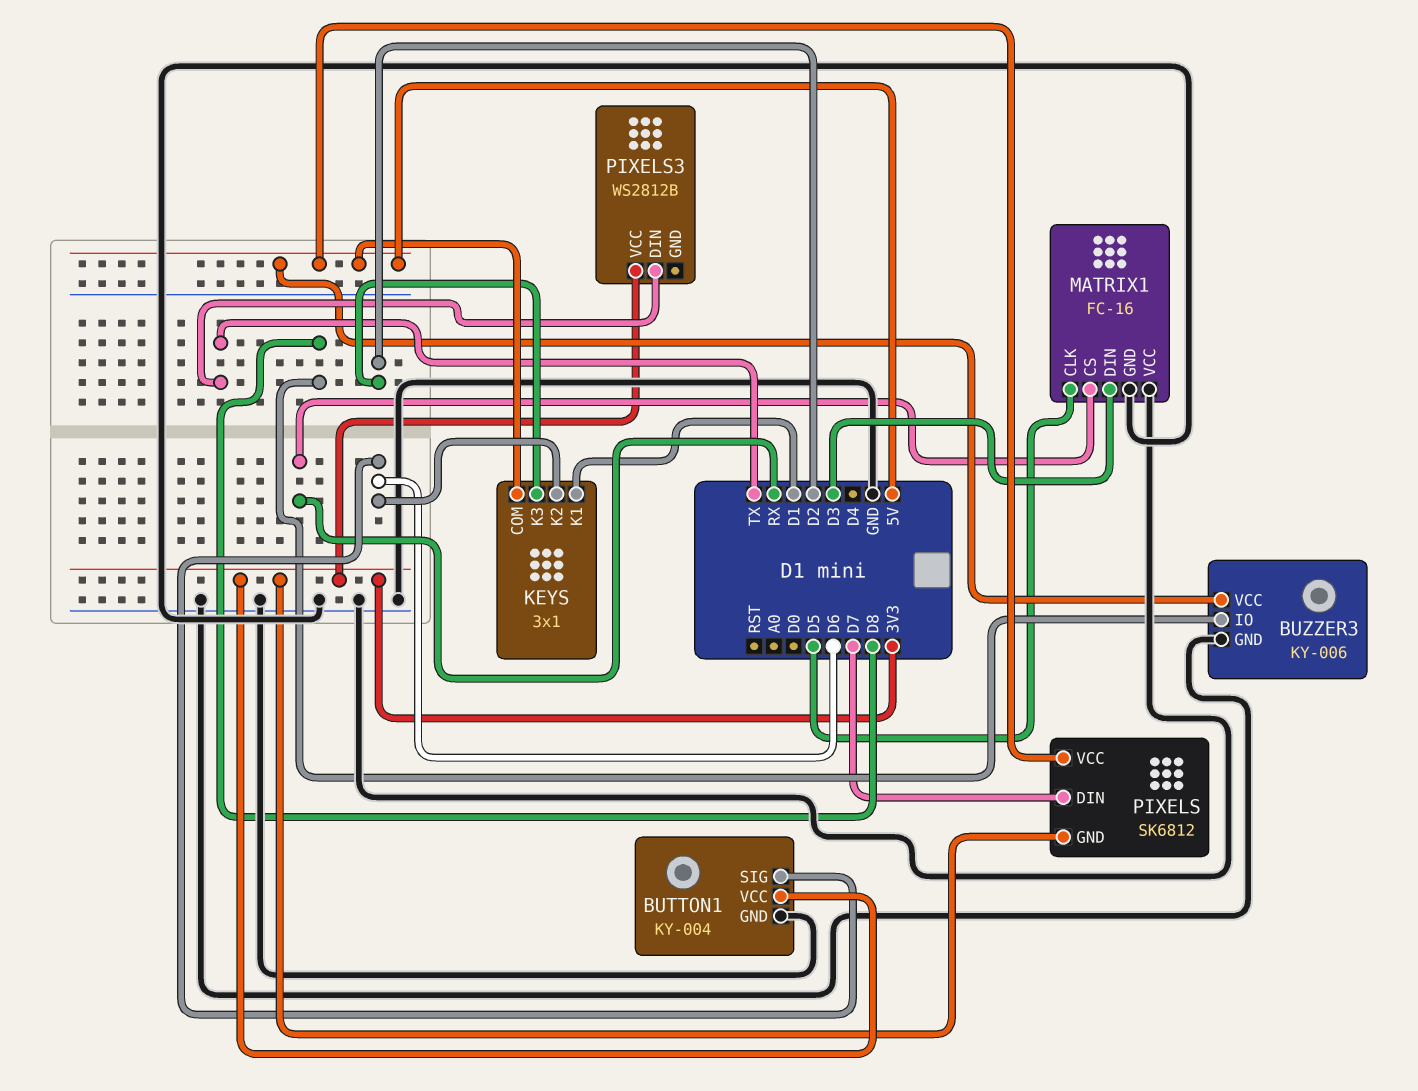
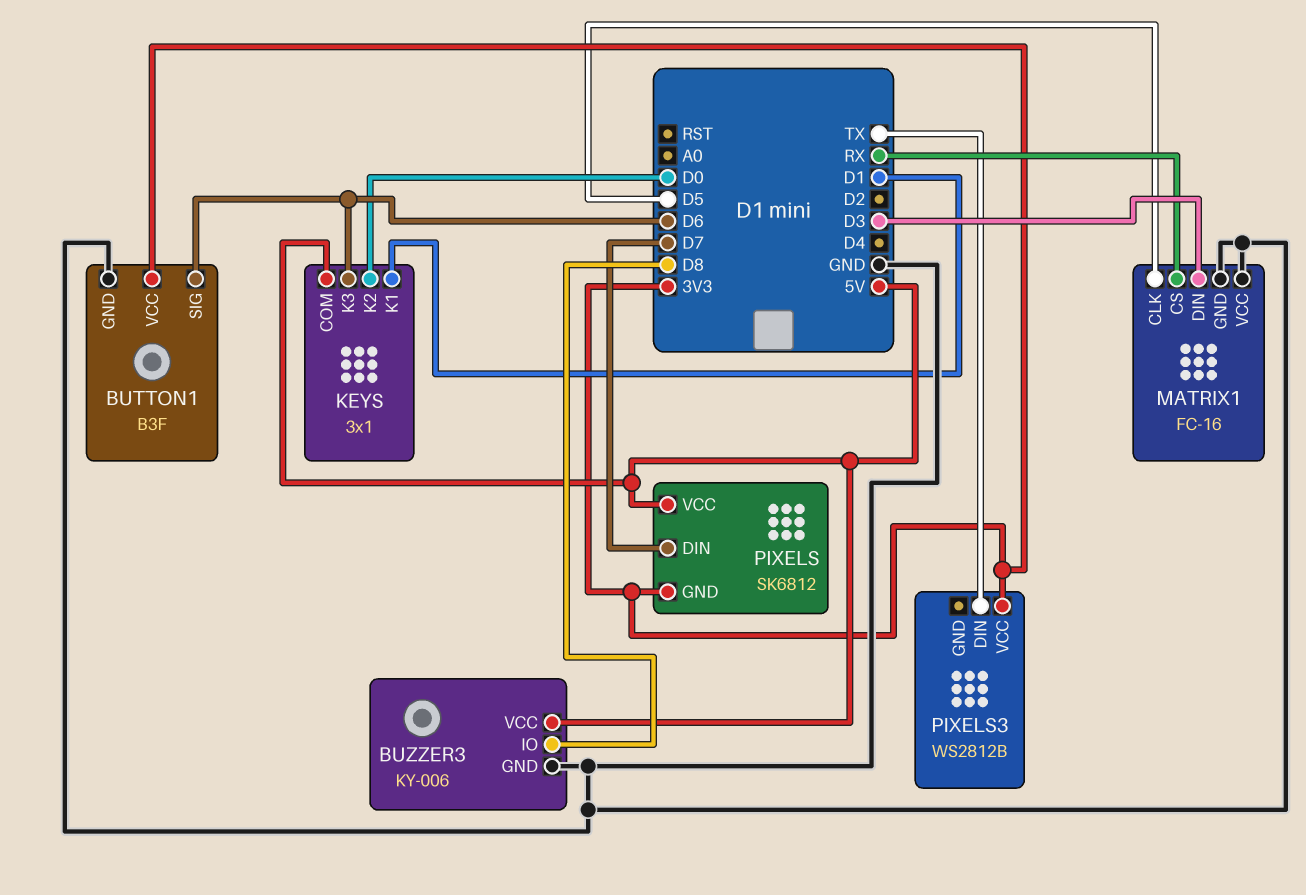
BUTTON1: KY-004 -> B3F
KEYS pin K2: D6 -> D0
KEYS pin K3: D2 -> D6

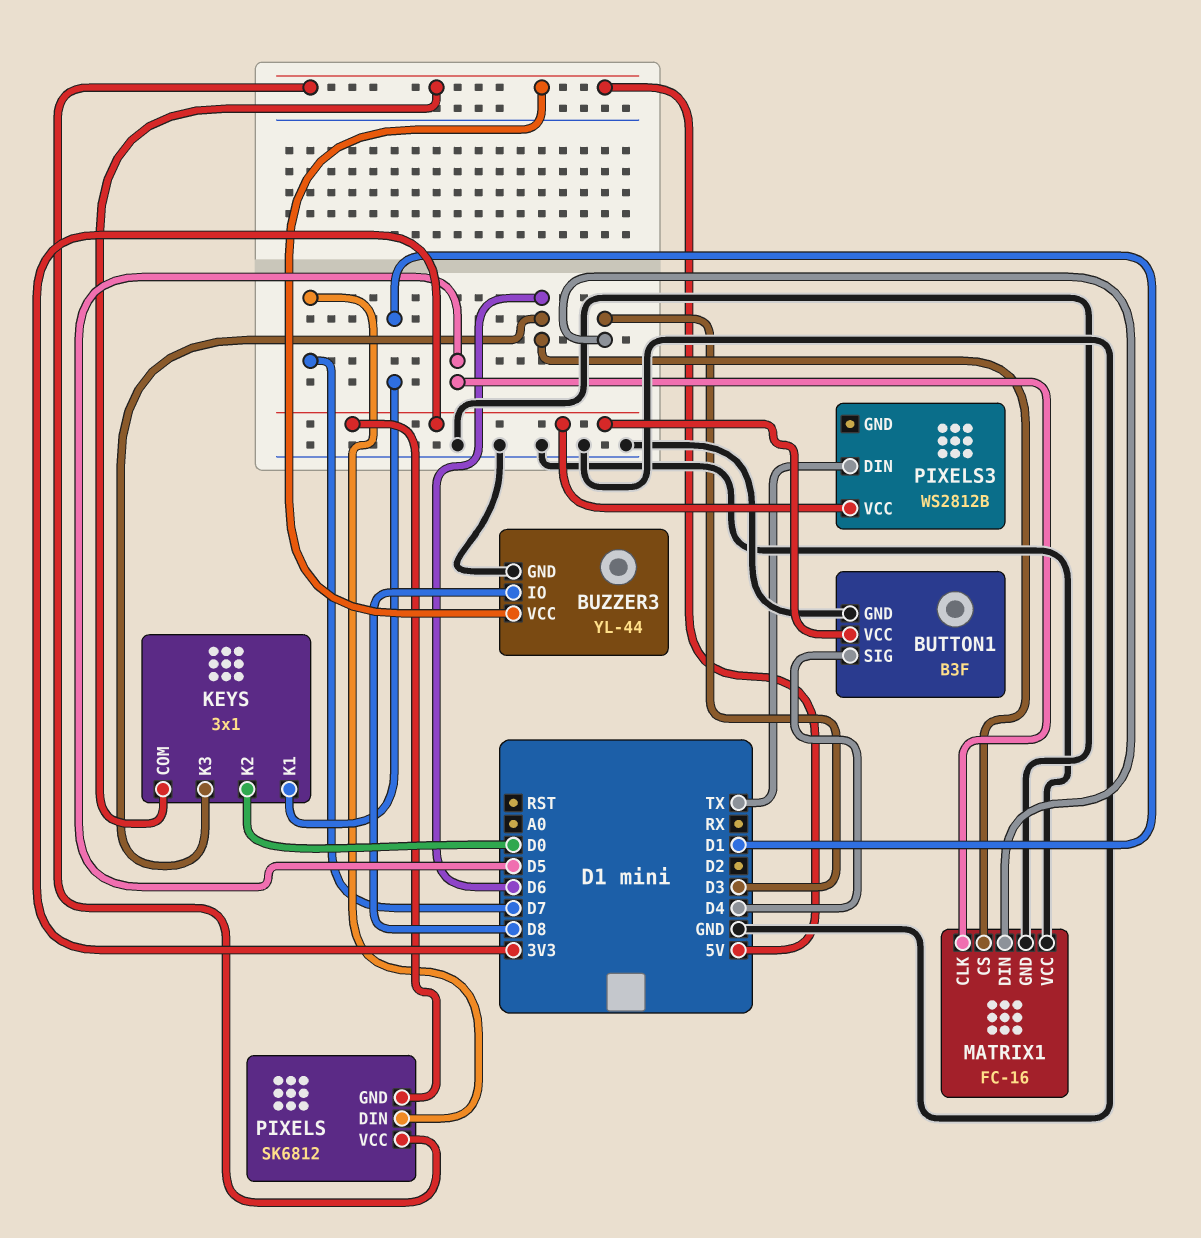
BUTTON1 pin SIG: D6 -> D4
BUZZER3: KY-006 -> YL-44
MATRIX1 pin CS: RX -> D6

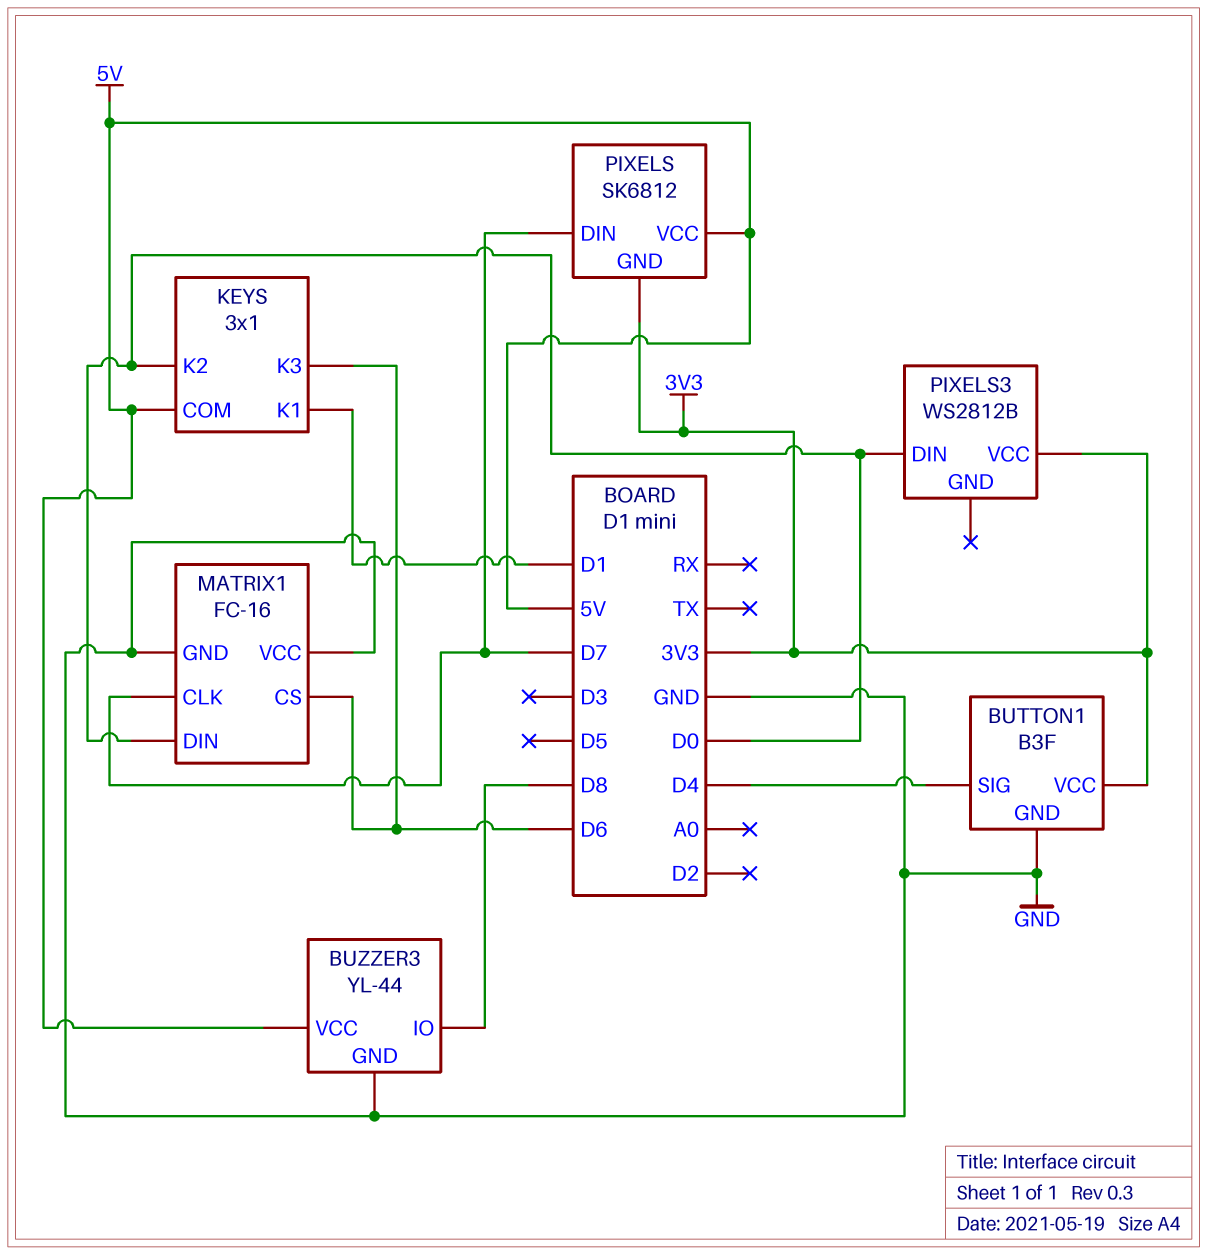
MATRIX1 pin CLK: D5 -> D7
MATRIX1 pin DIN: D3 -> D0
PIXELS3 pin DIN: TX -> D0

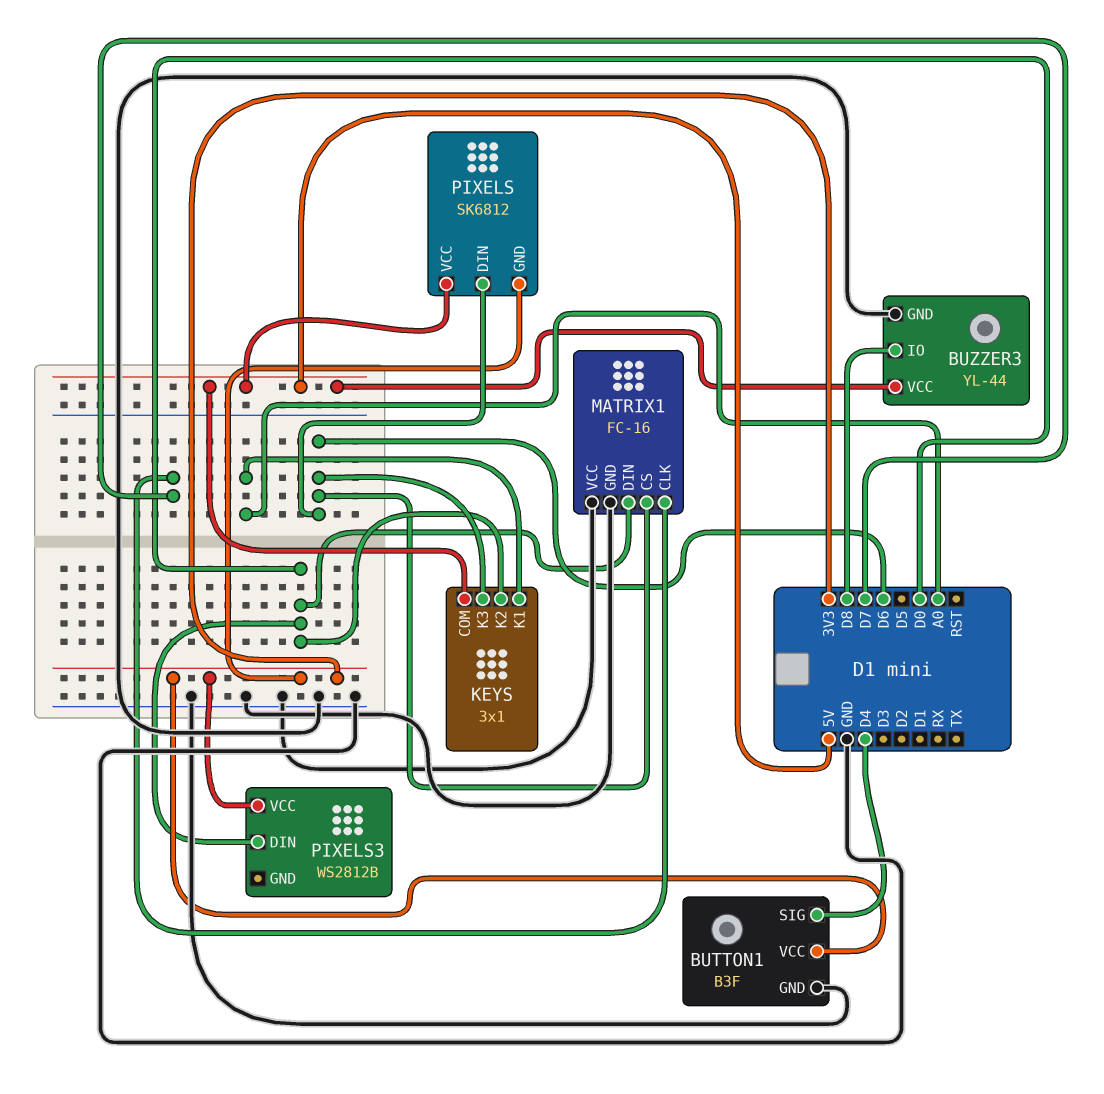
KEYS pin K1: D1 -> A0
PIXELS pin DIN: D7 -> D6

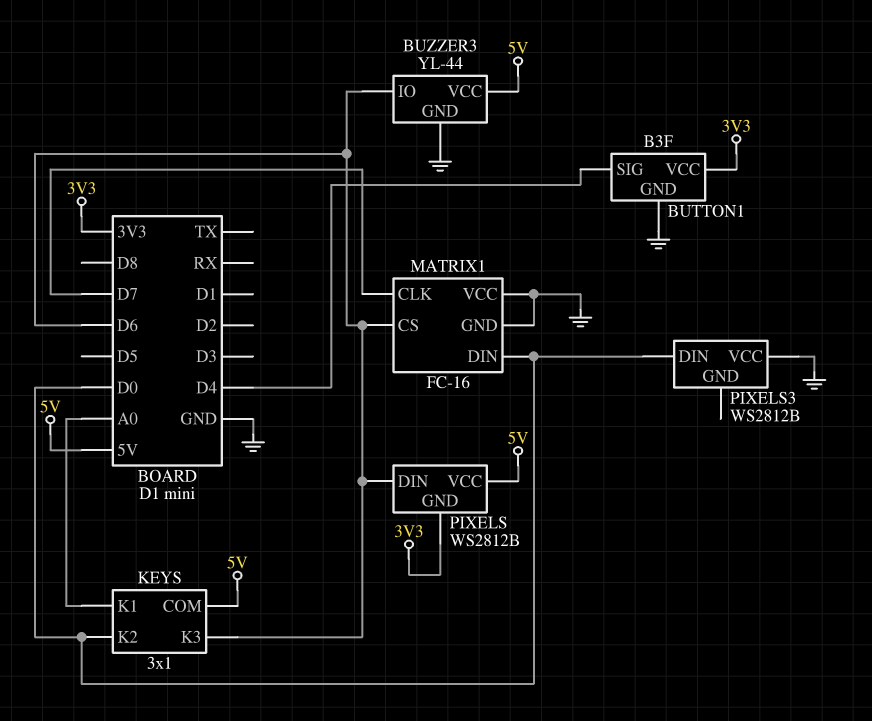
BUZZER3 pin IO: D8 -> D6
PIXELS: SK6812 -> WS2812B
PIXELS3 pin VCC: 3V3 -> GND

